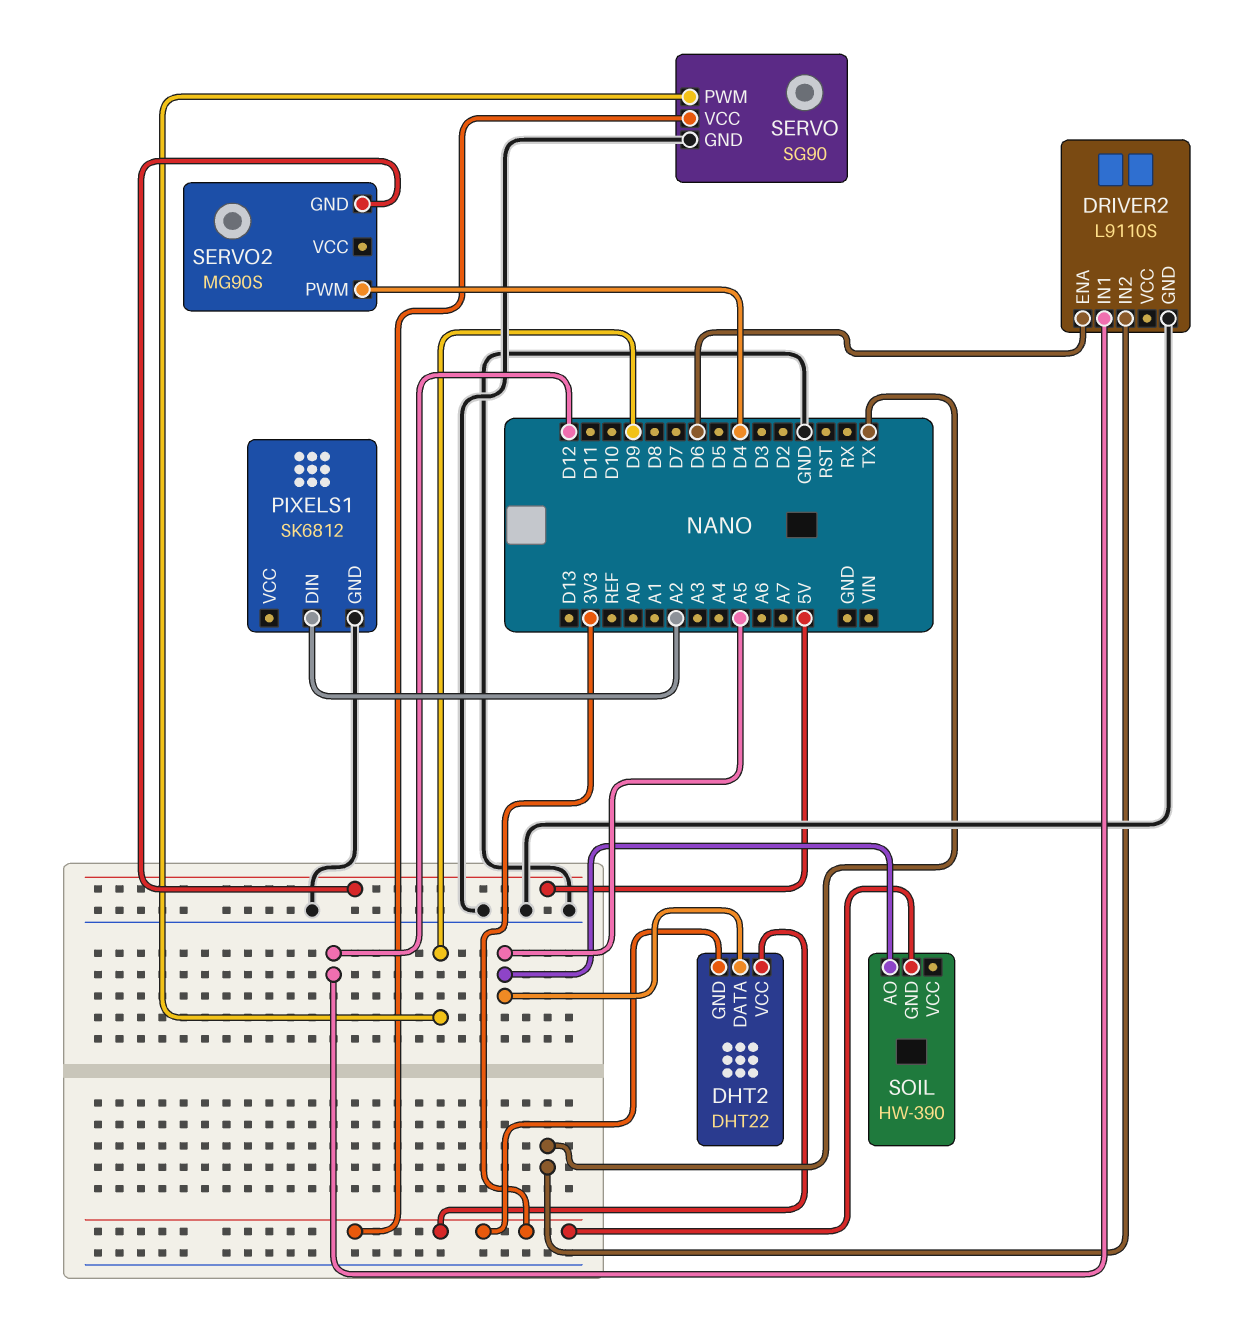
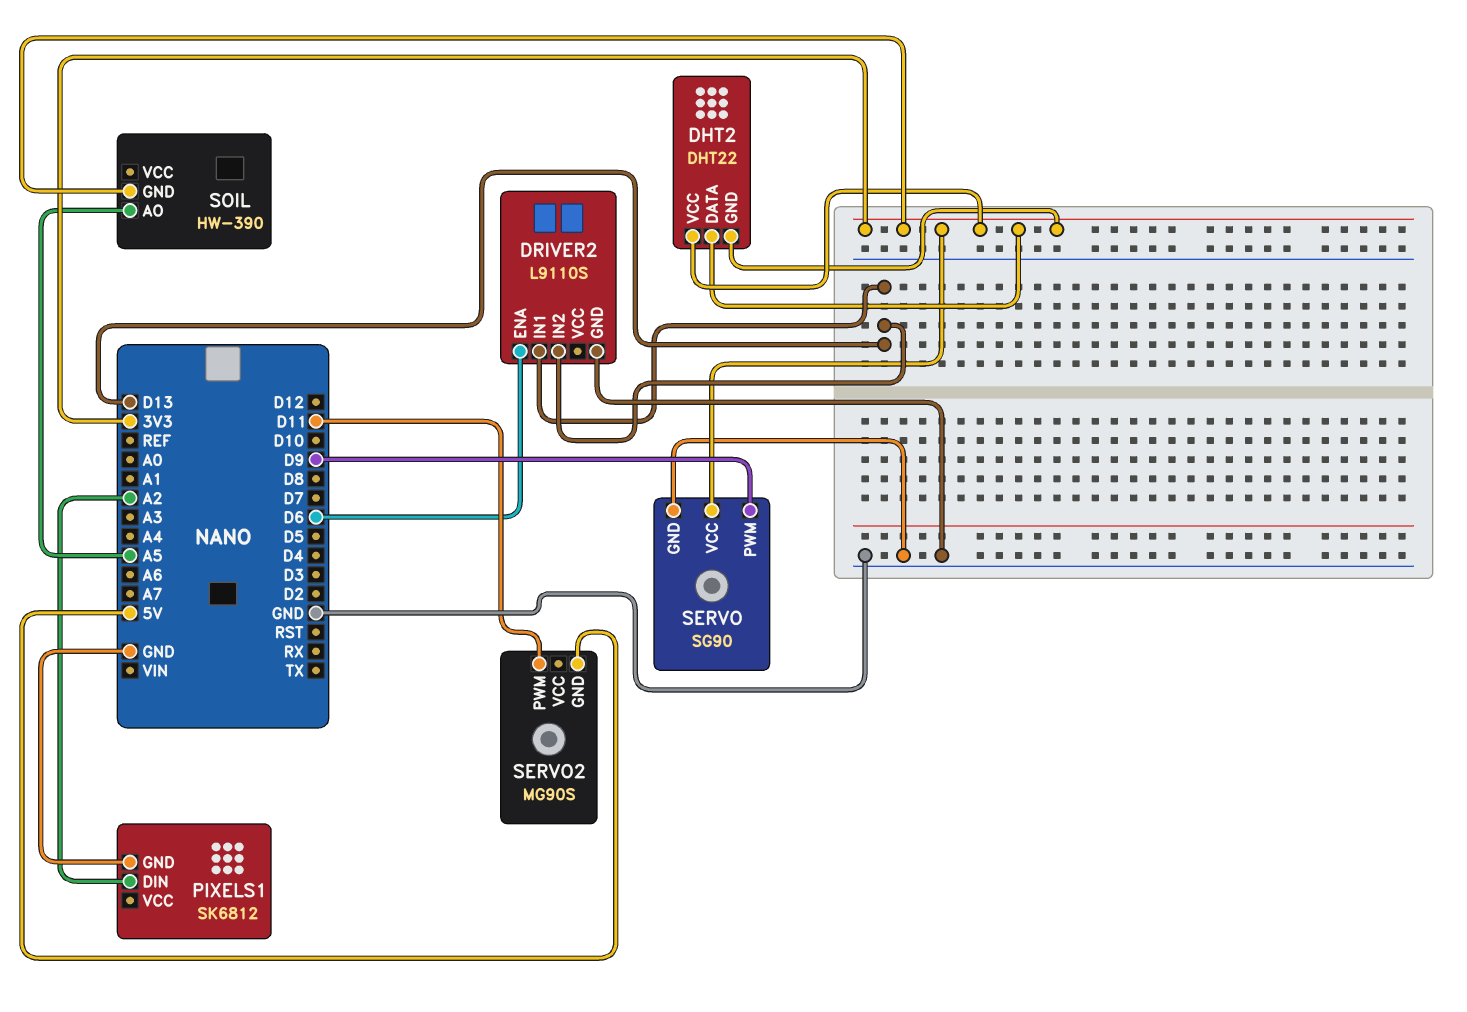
DHT2 pin DATA: A5 -> 3V3
DRIVER2 pin IN1: D12 -> D13
DRIVER2 pin IN2: TX -> D13
SERVO2 pin PWM: D4 -> D11

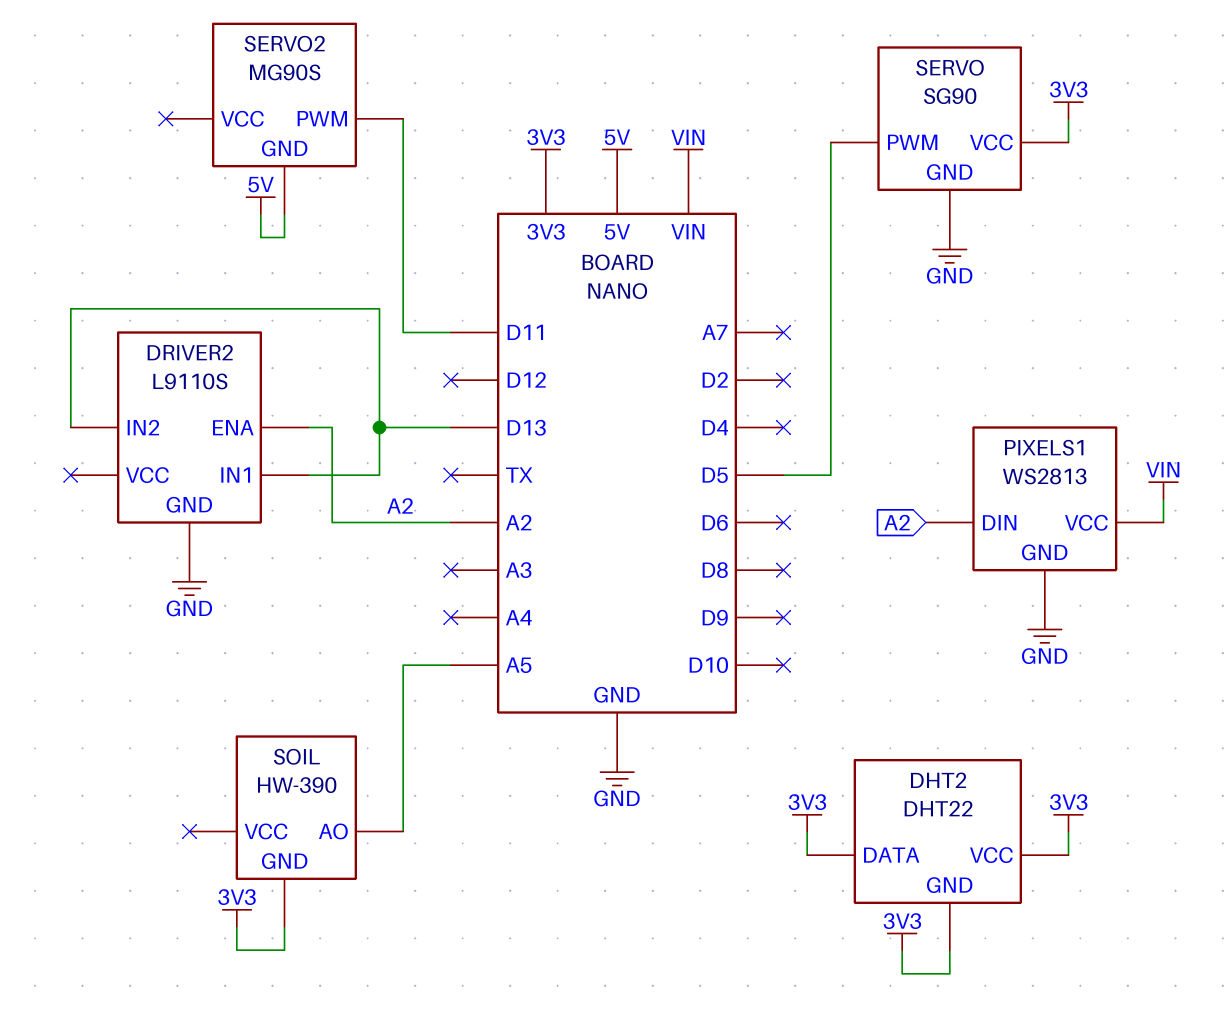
DRIVER2 pin ENA: D6 -> A2
PIXELS1: SK6812 -> WS2813
PIXELS1 pin VCC: none -> VIN
SERVO pin PWM: D9 -> D5

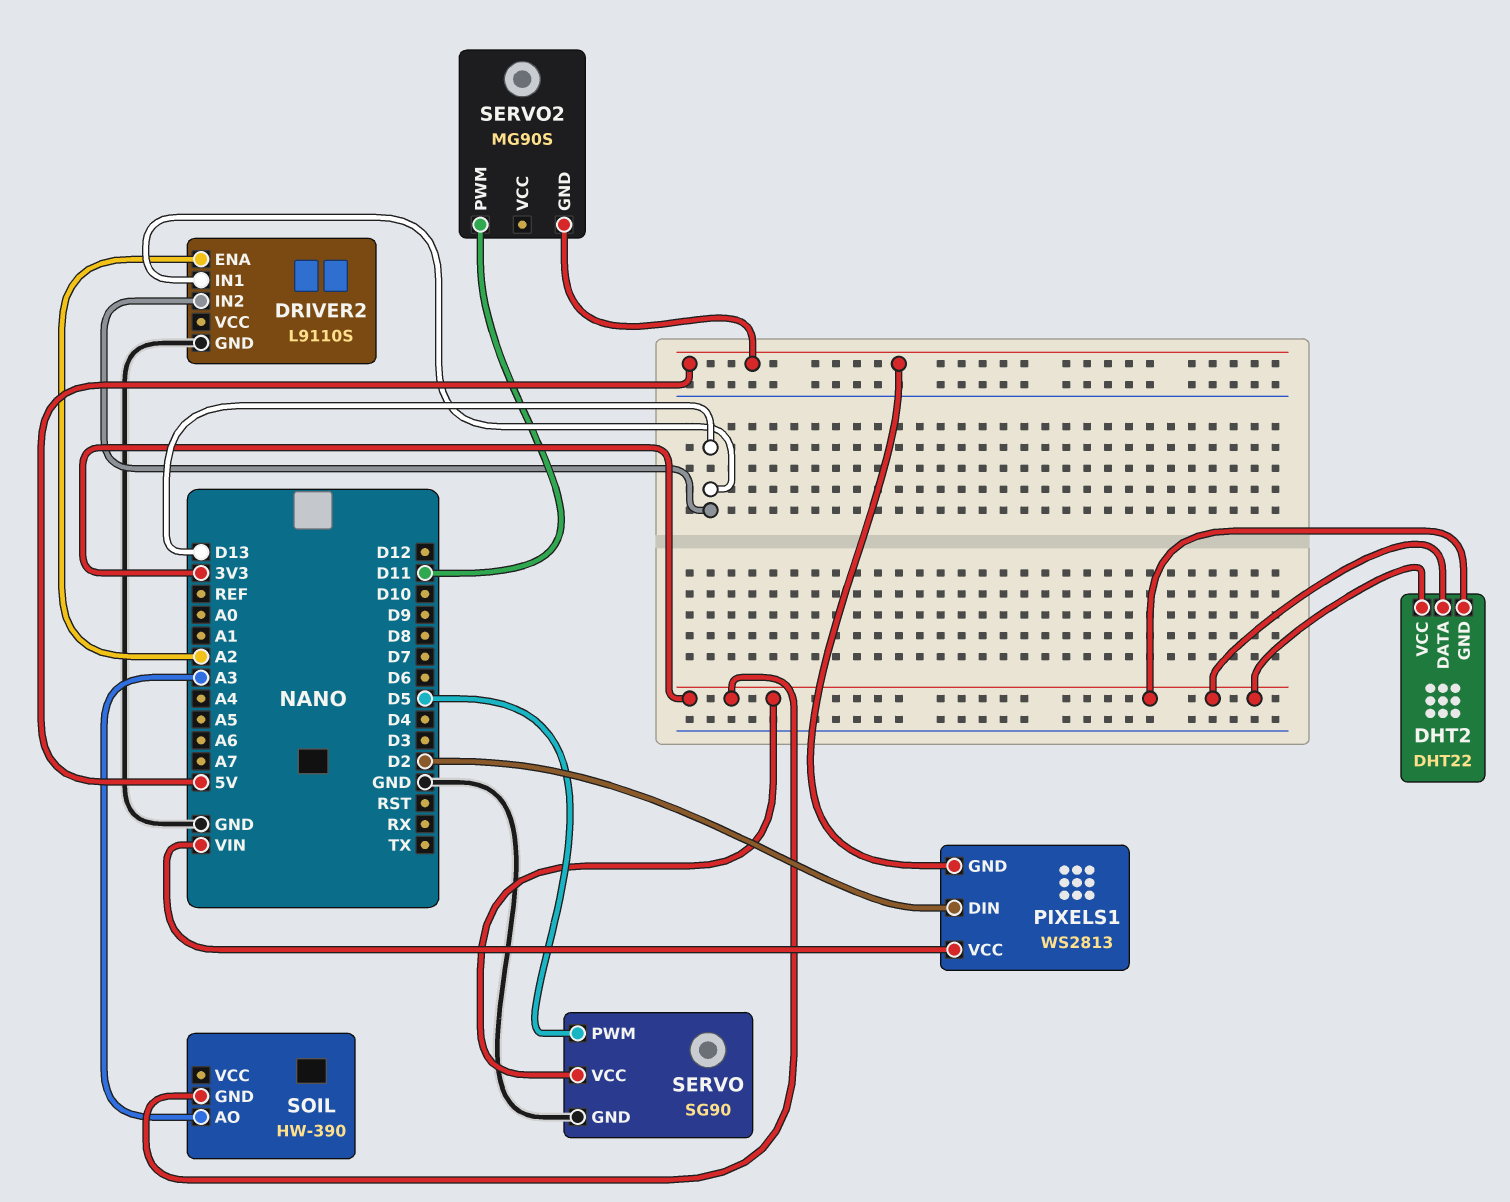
PIXELS1 pin DIN: A2 -> D2
PIXELS1 pin GND: GND -> 5V
SOIL pin AO: A5 -> A3

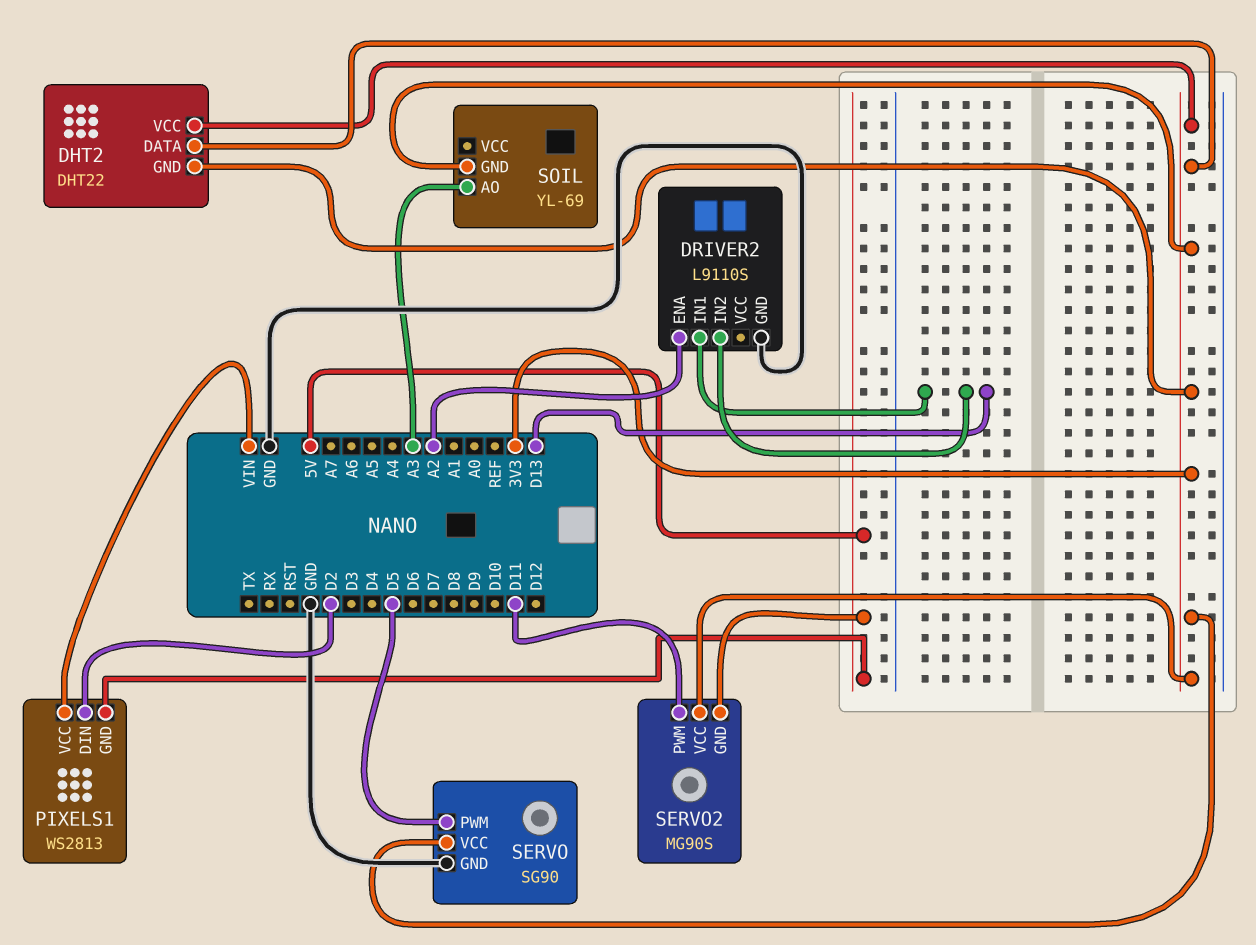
SERVO2 pin VCC: none -> 3V3
SOIL: HW-390 -> YL-69

